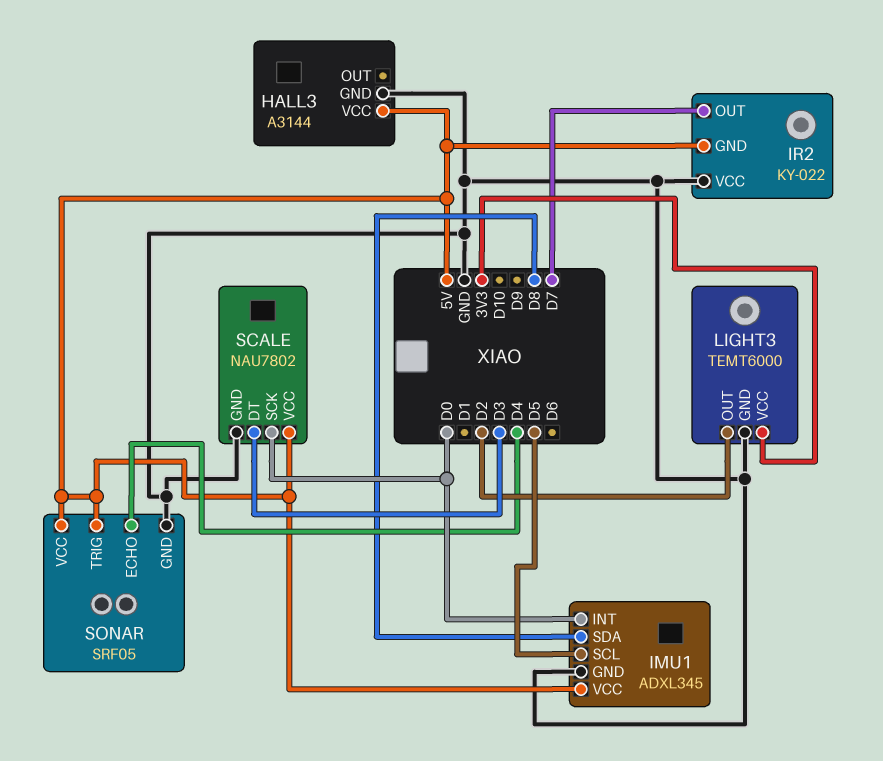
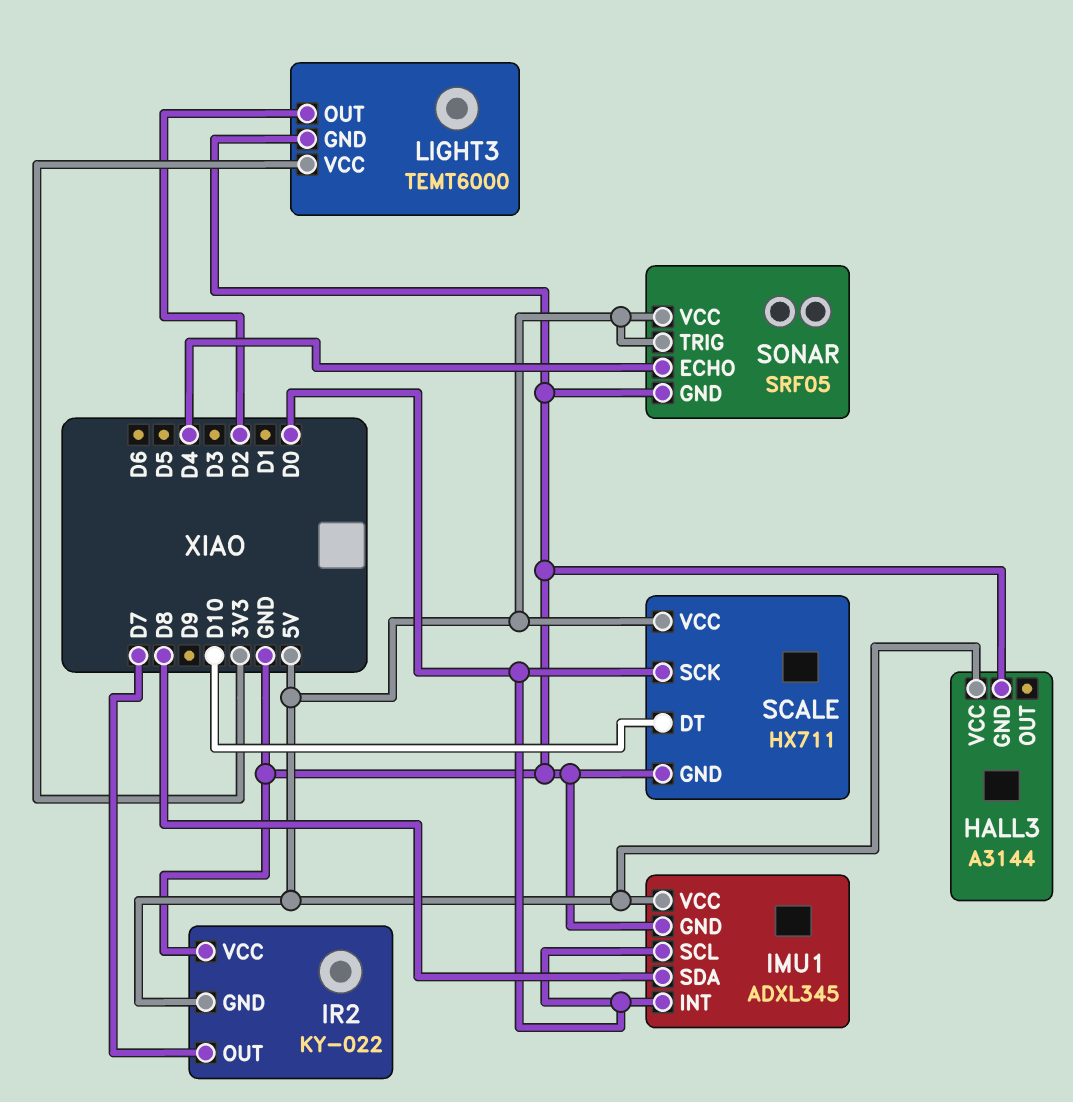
IMU1 pin SCL: D5 -> D0
SCALE: NAU7802 -> HX711
SCALE pin DT: D3 -> D10

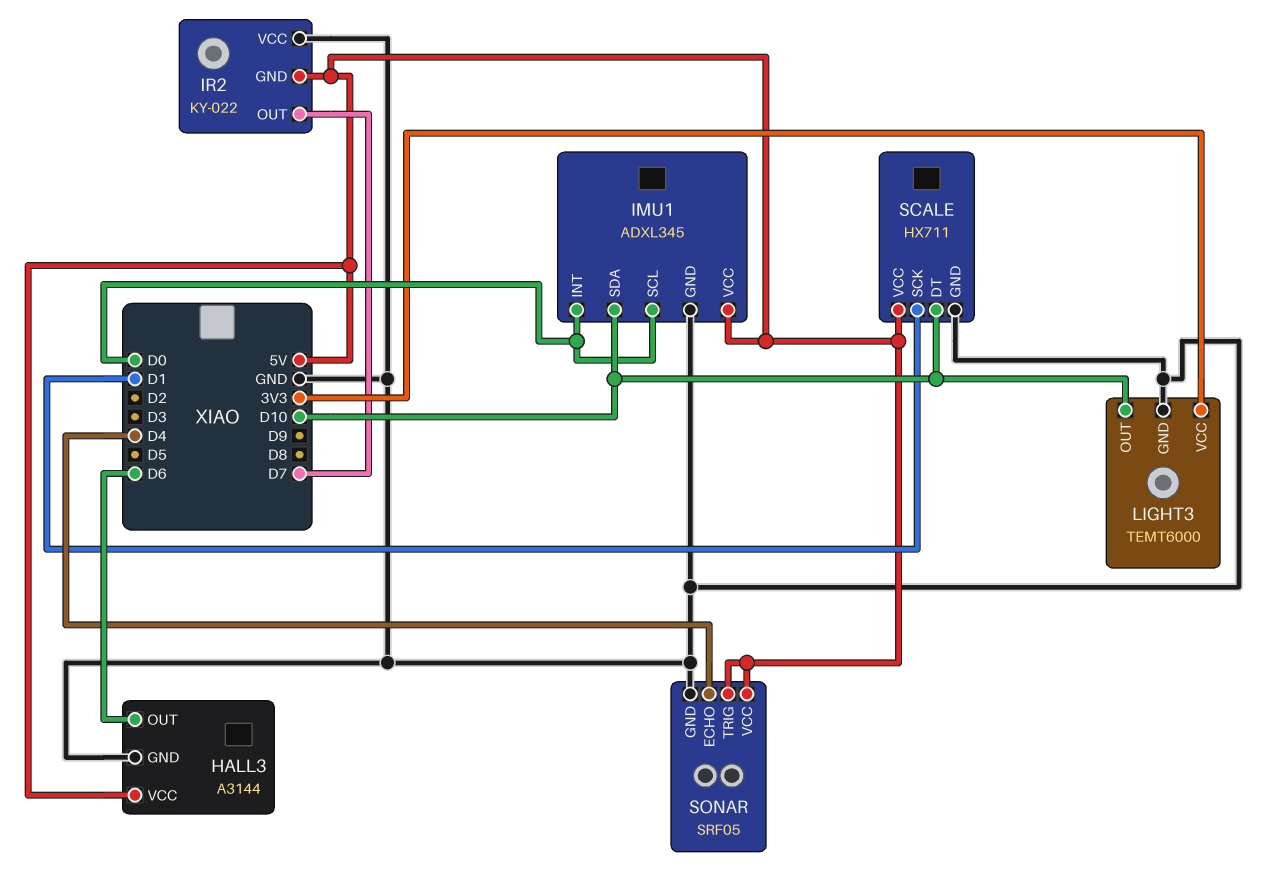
HALL3 pin OUT: none -> D6
IMU1 pin SDA: D8 -> D10
LIGHT3 pin OUT: D2 -> D10
SCALE pin SCK: D0 -> D1

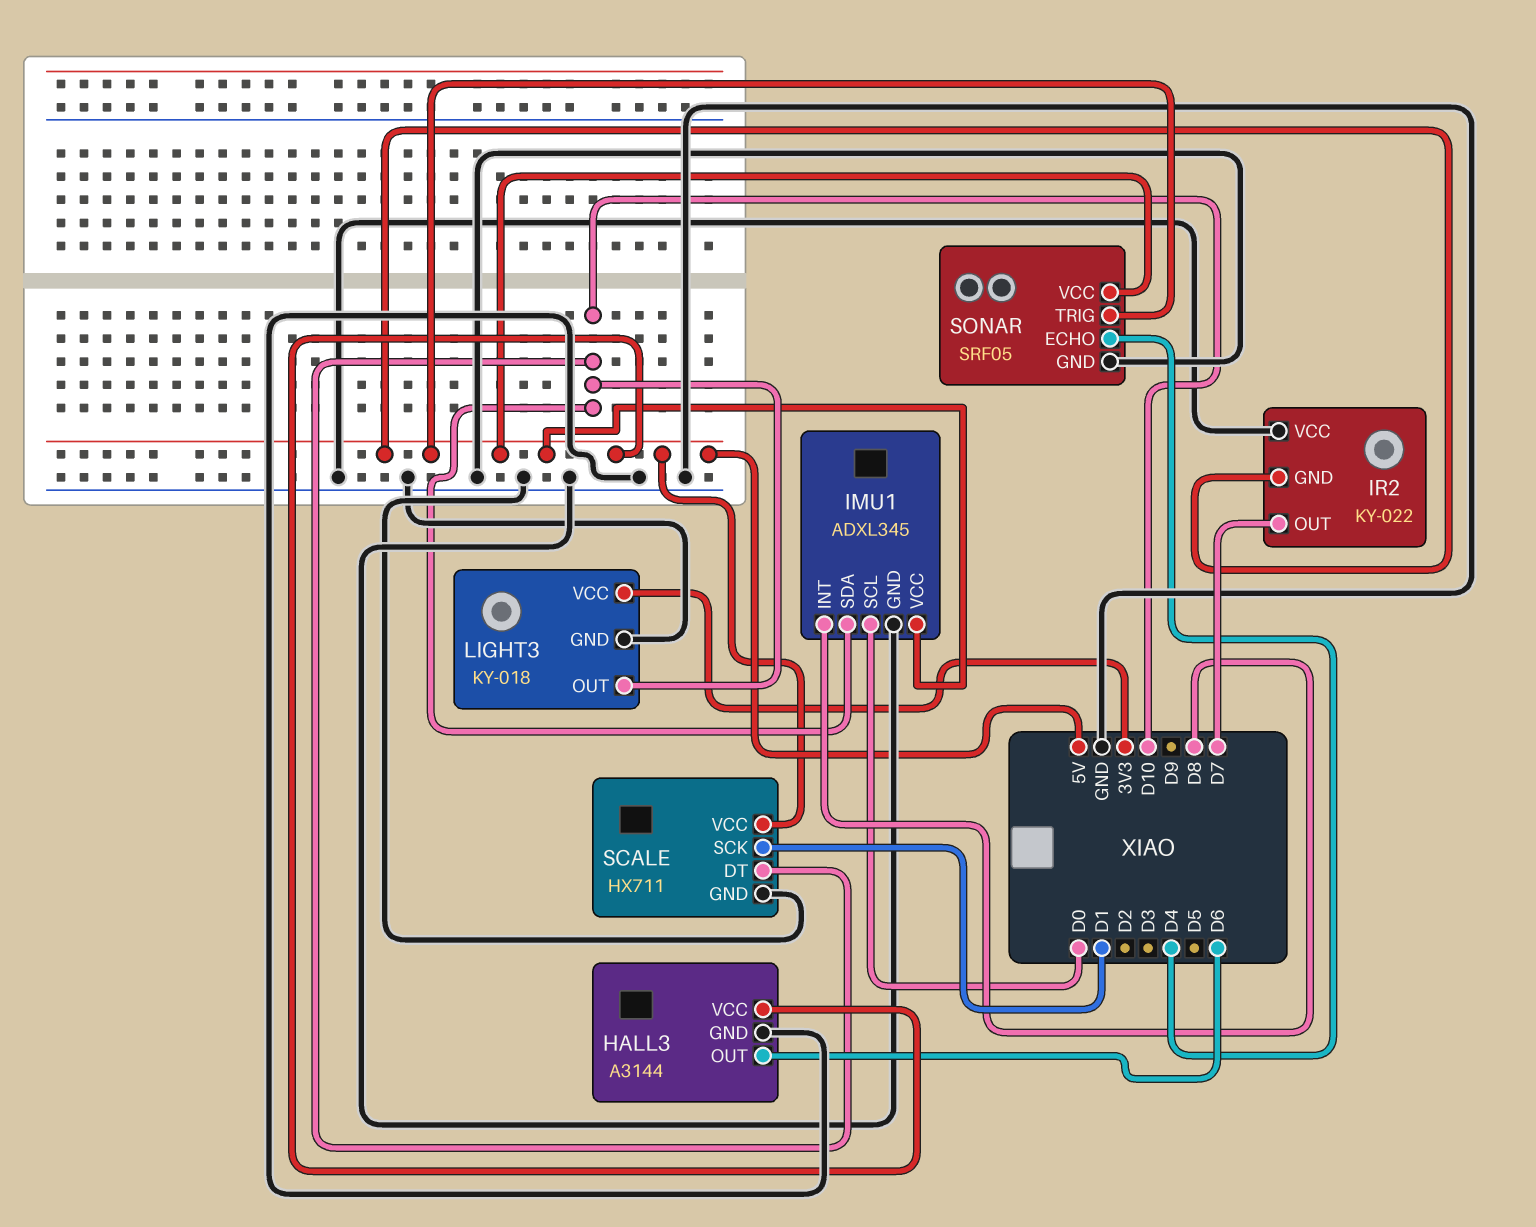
IMU1 pin INT: D0 -> D8
LIGHT3: TEMT6000 -> KY-018

